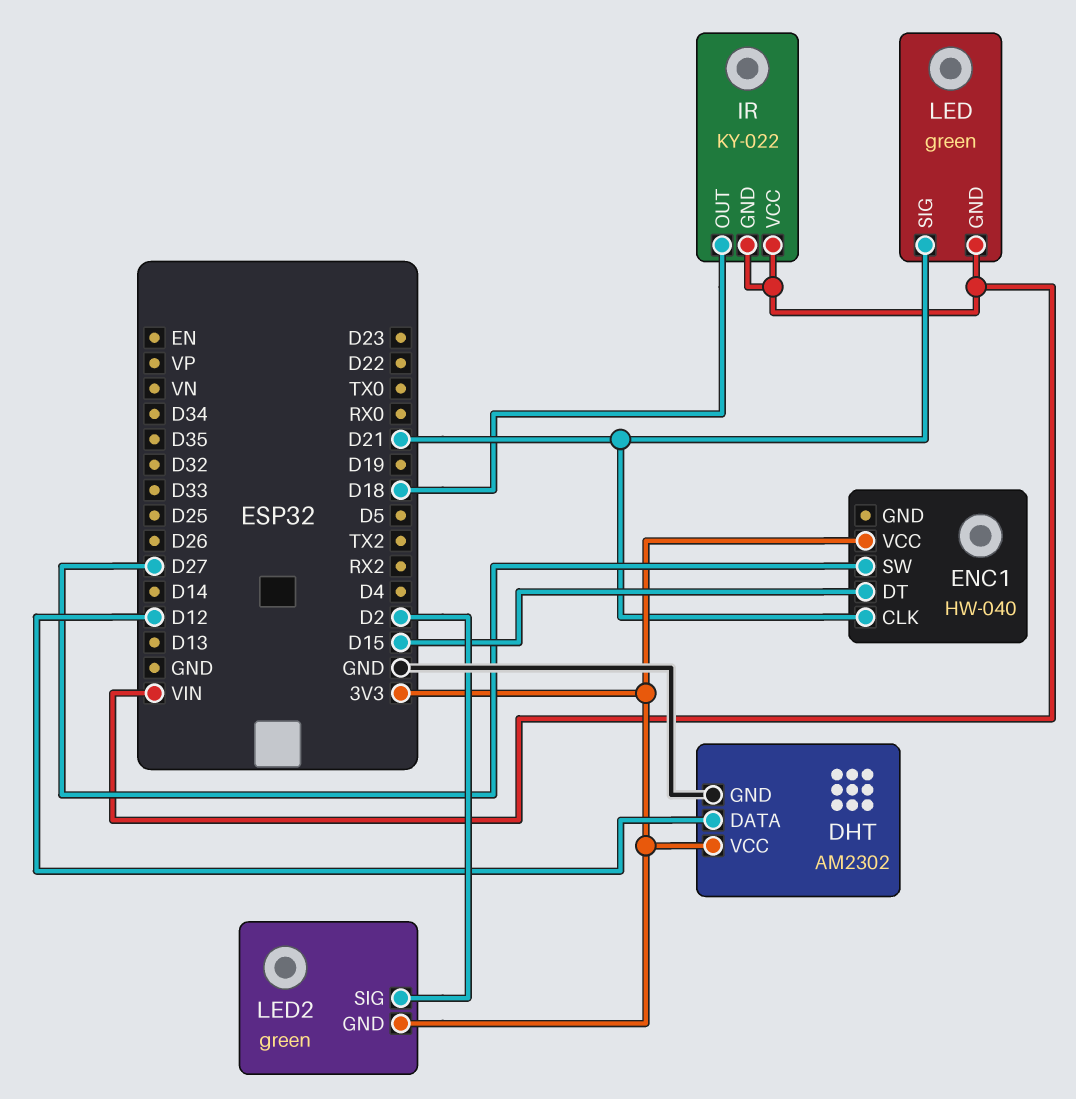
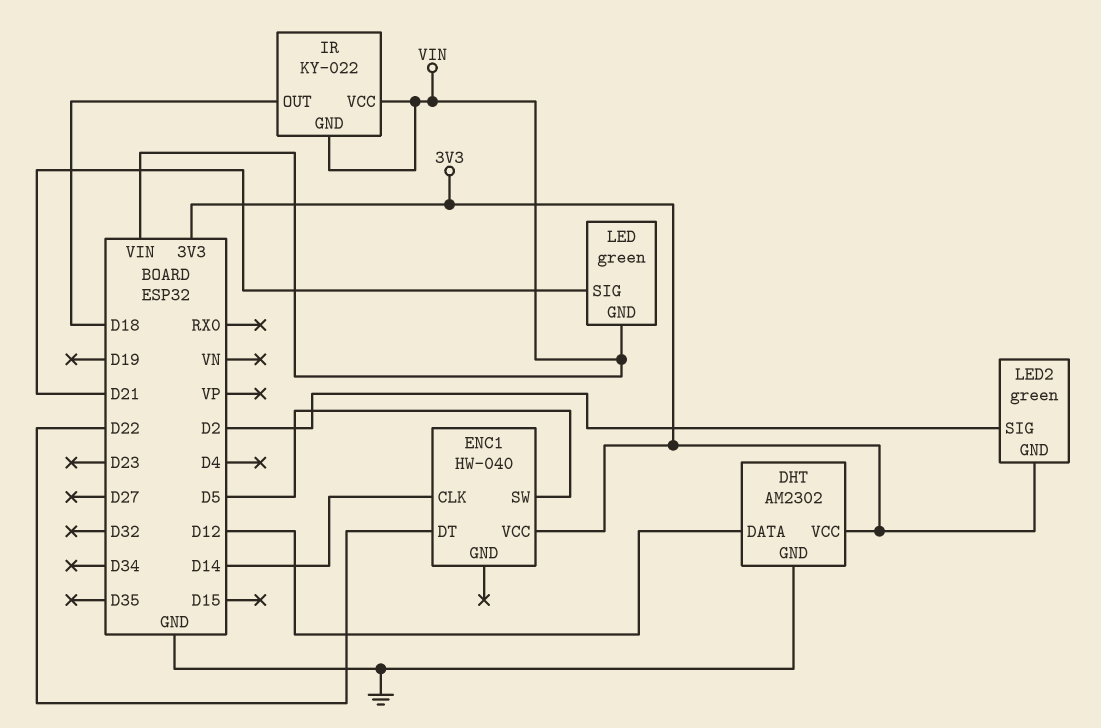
ENC1 pin CLK: D21 -> D14
ENC1 pin DT: D15 -> D22
ENC1 pin SW: D27 -> D5

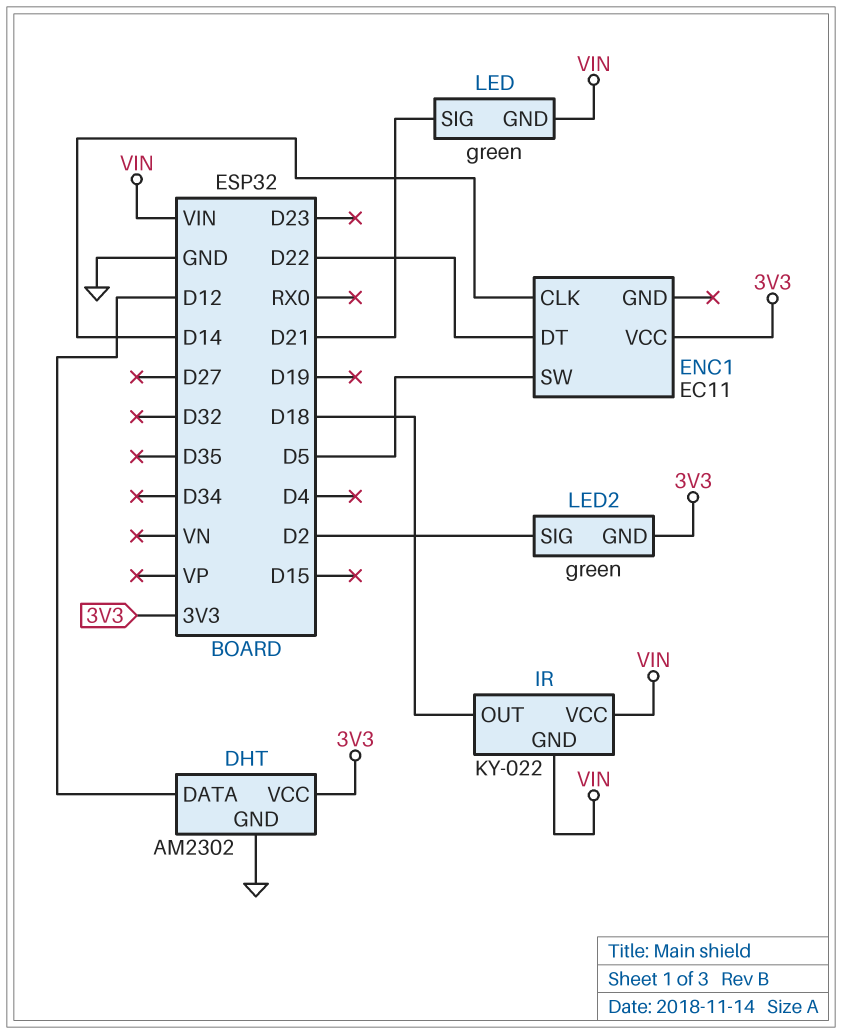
ENC1: HW-040 -> EC11

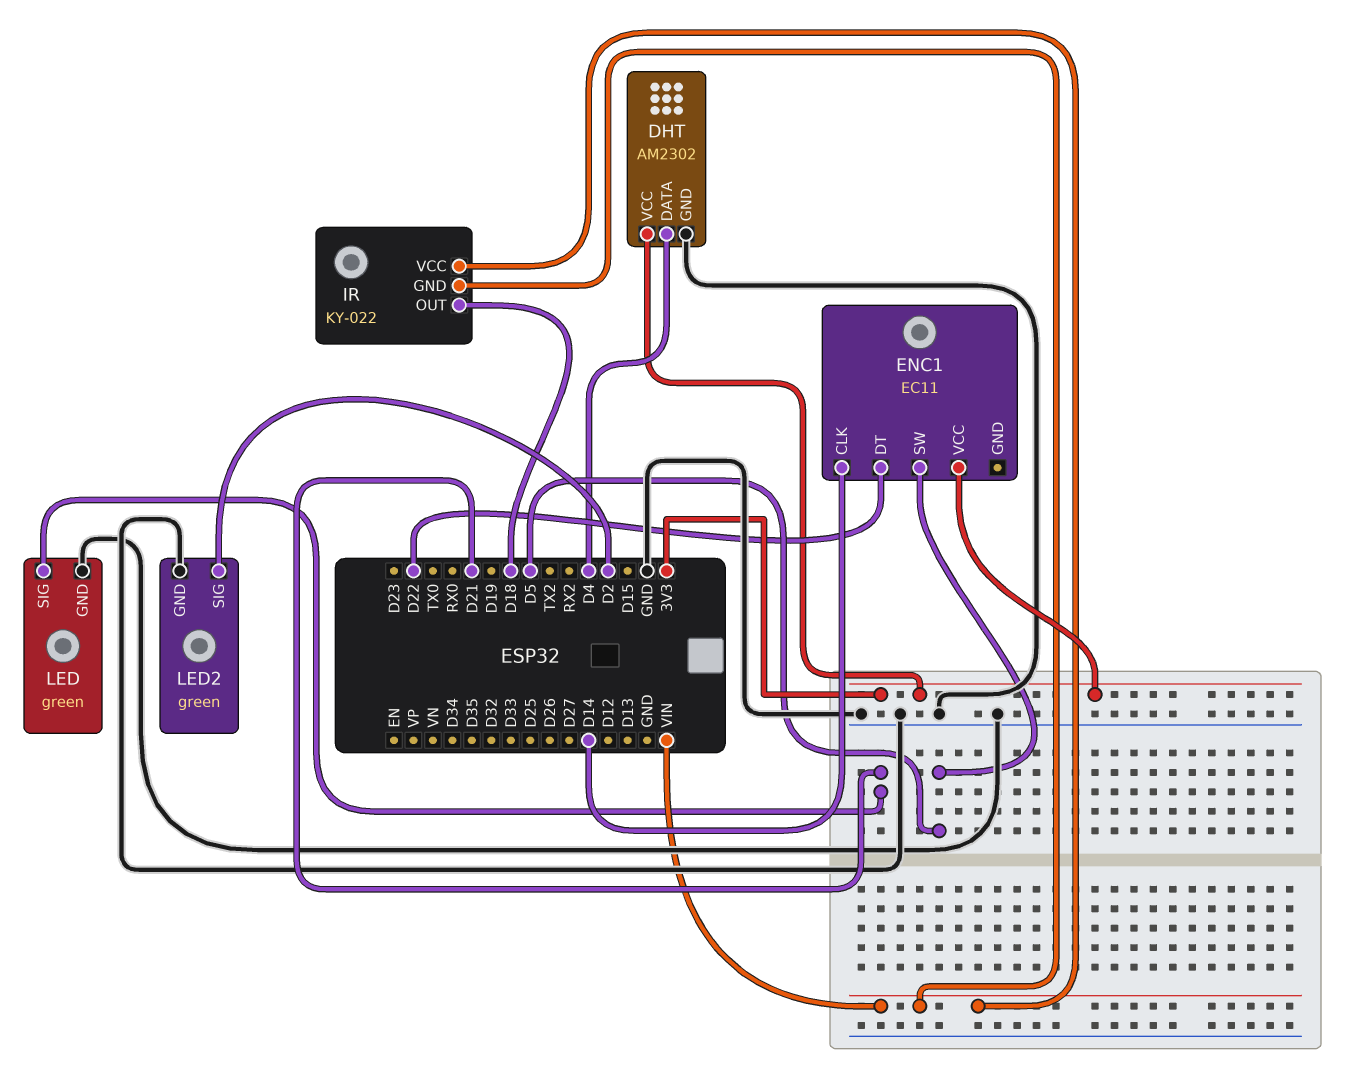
DHT pin DATA: D12 -> D4
LED pin GND: VIN -> GND
LED2 pin GND: 3V3 -> GND

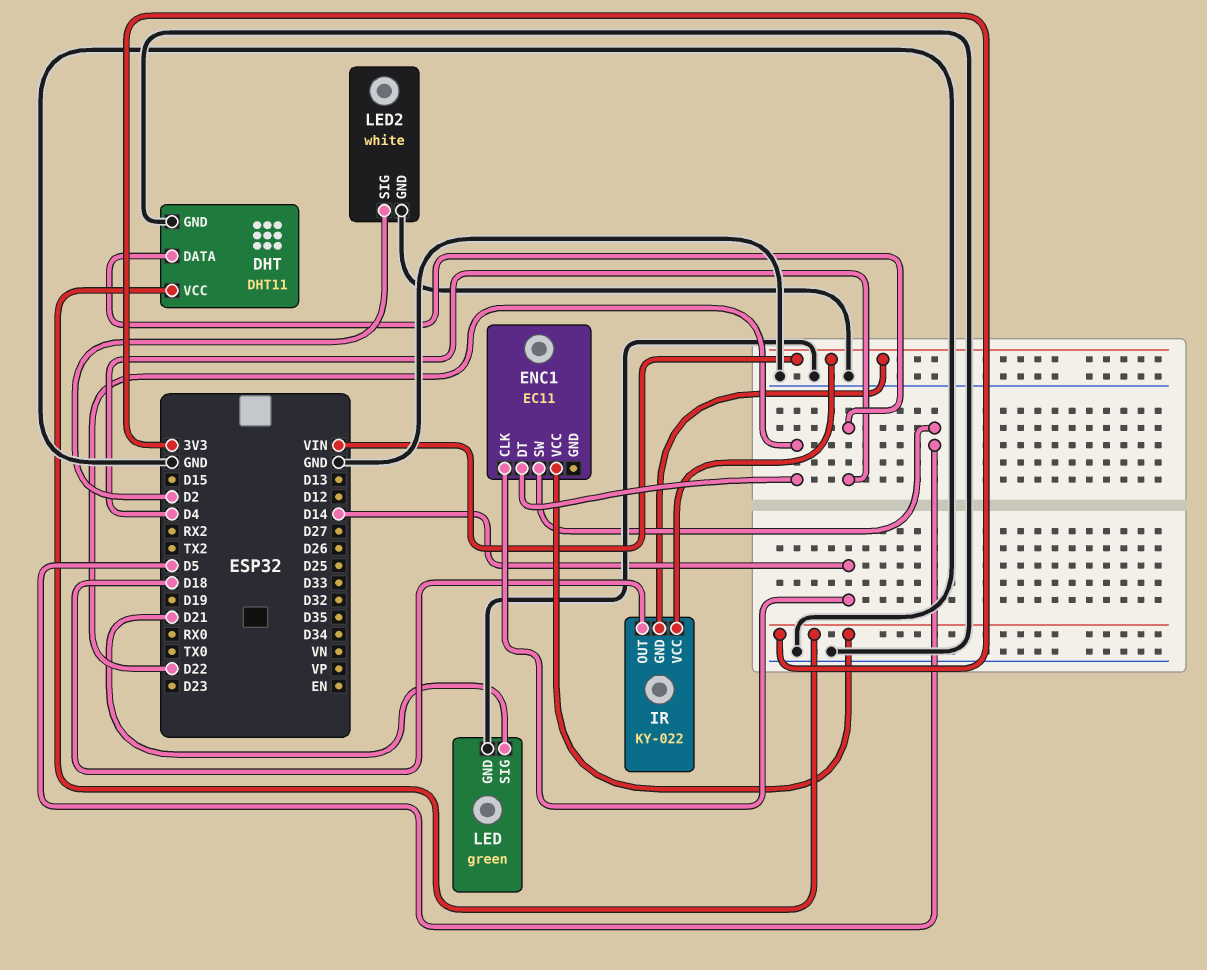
DHT: AM2302 -> DHT11
LED2: green -> white

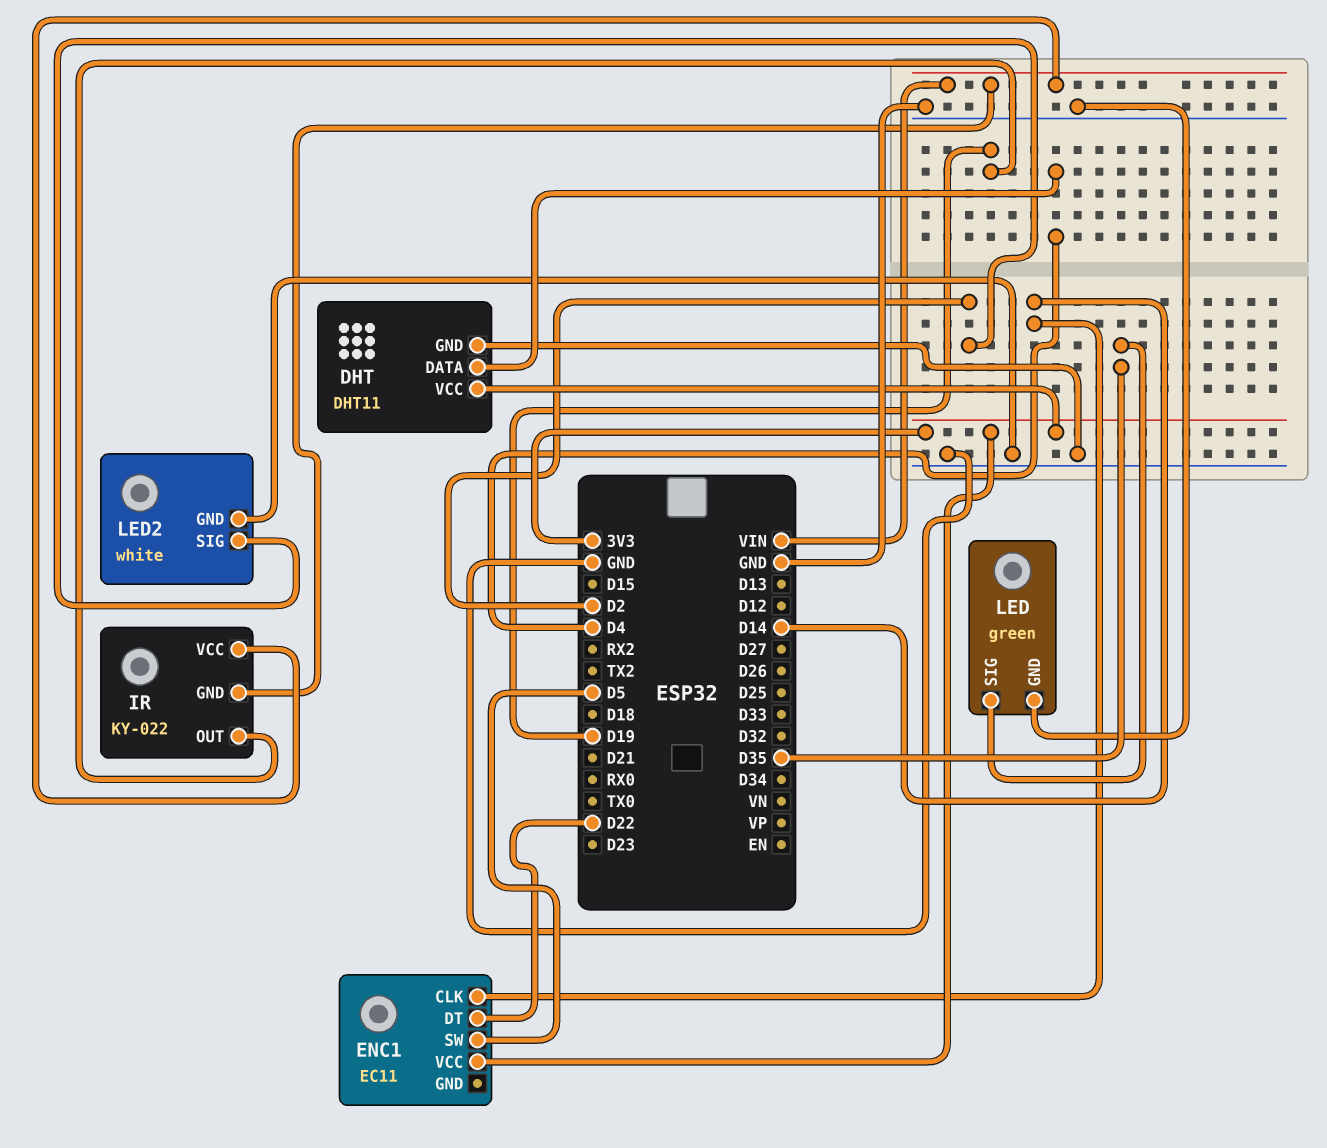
IR pin OUT: D18 -> D19
LED pin SIG: D21 -> D35

